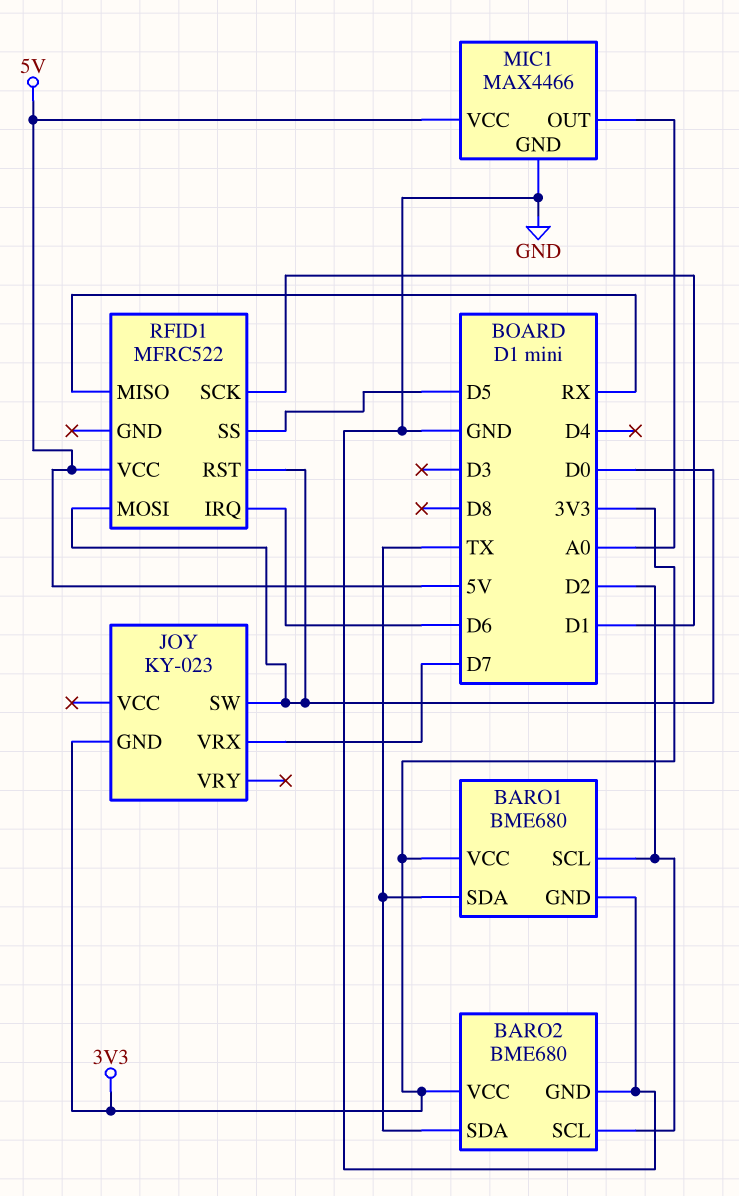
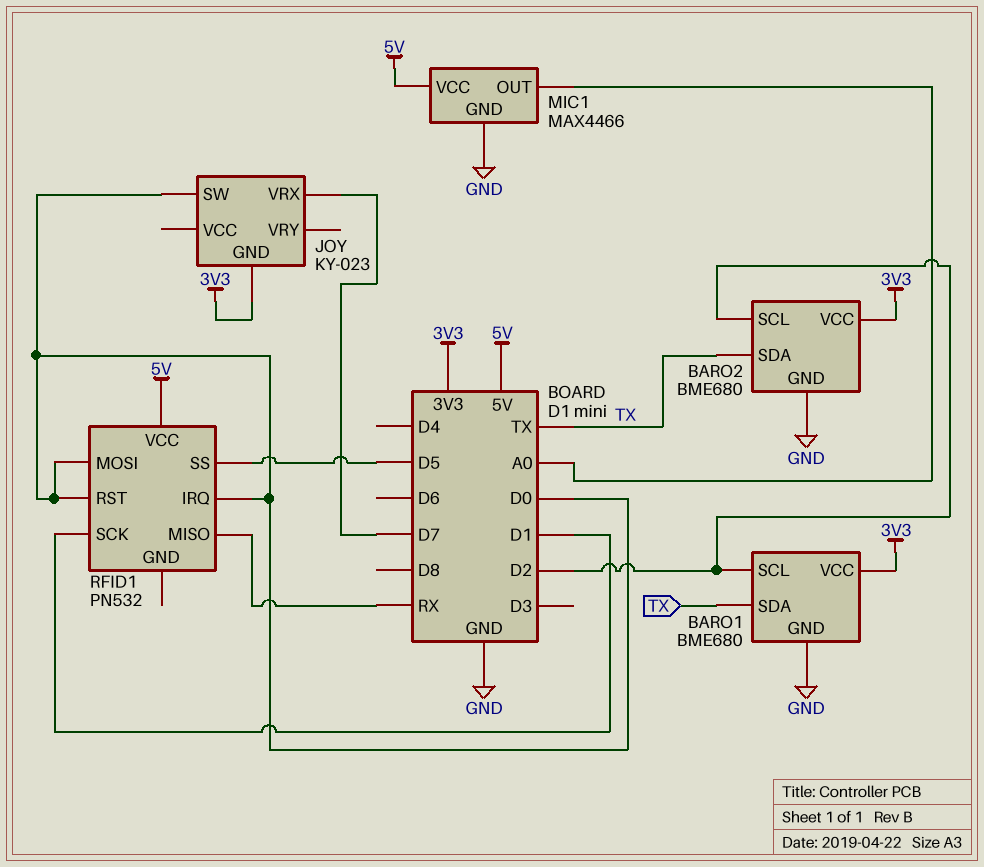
RFID1: MFRC522 -> PN532
RFID1 pin IRQ: D6 -> D0

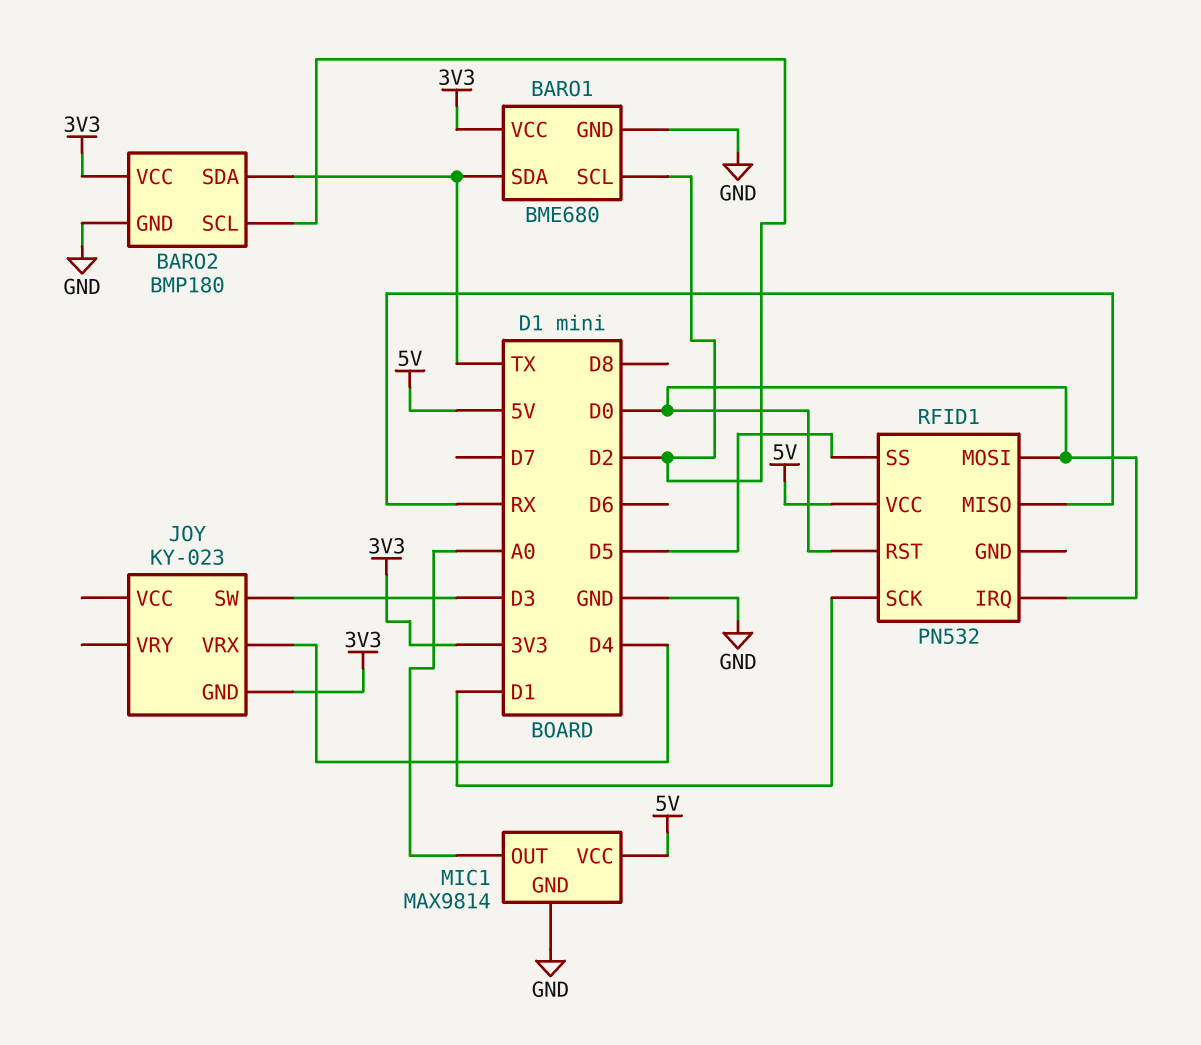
BARO2: BME680 -> BMP180
JOY pin SW: D0 -> D3
JOY pin VRX: D7 -> D4
MIC1: MAX4466 -> MAX9814

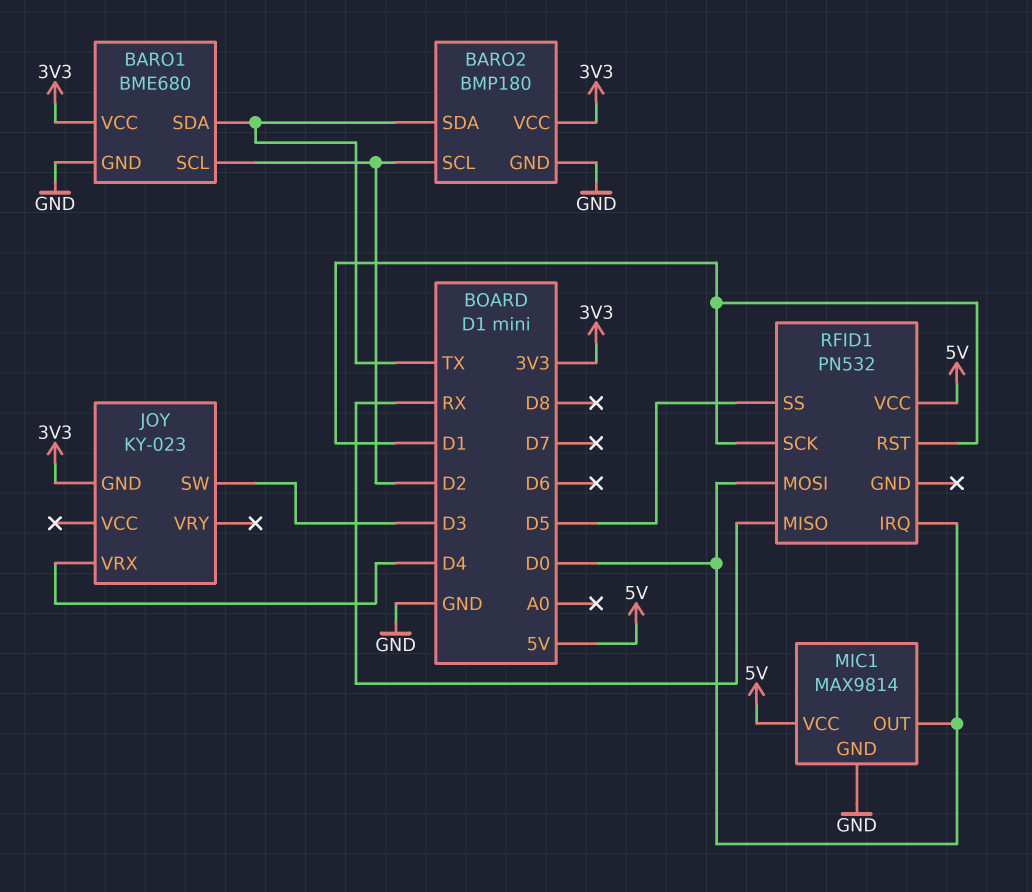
MIC1 pin OUT: A0 -> D0
RFID1 pin RST: D0 -> D1

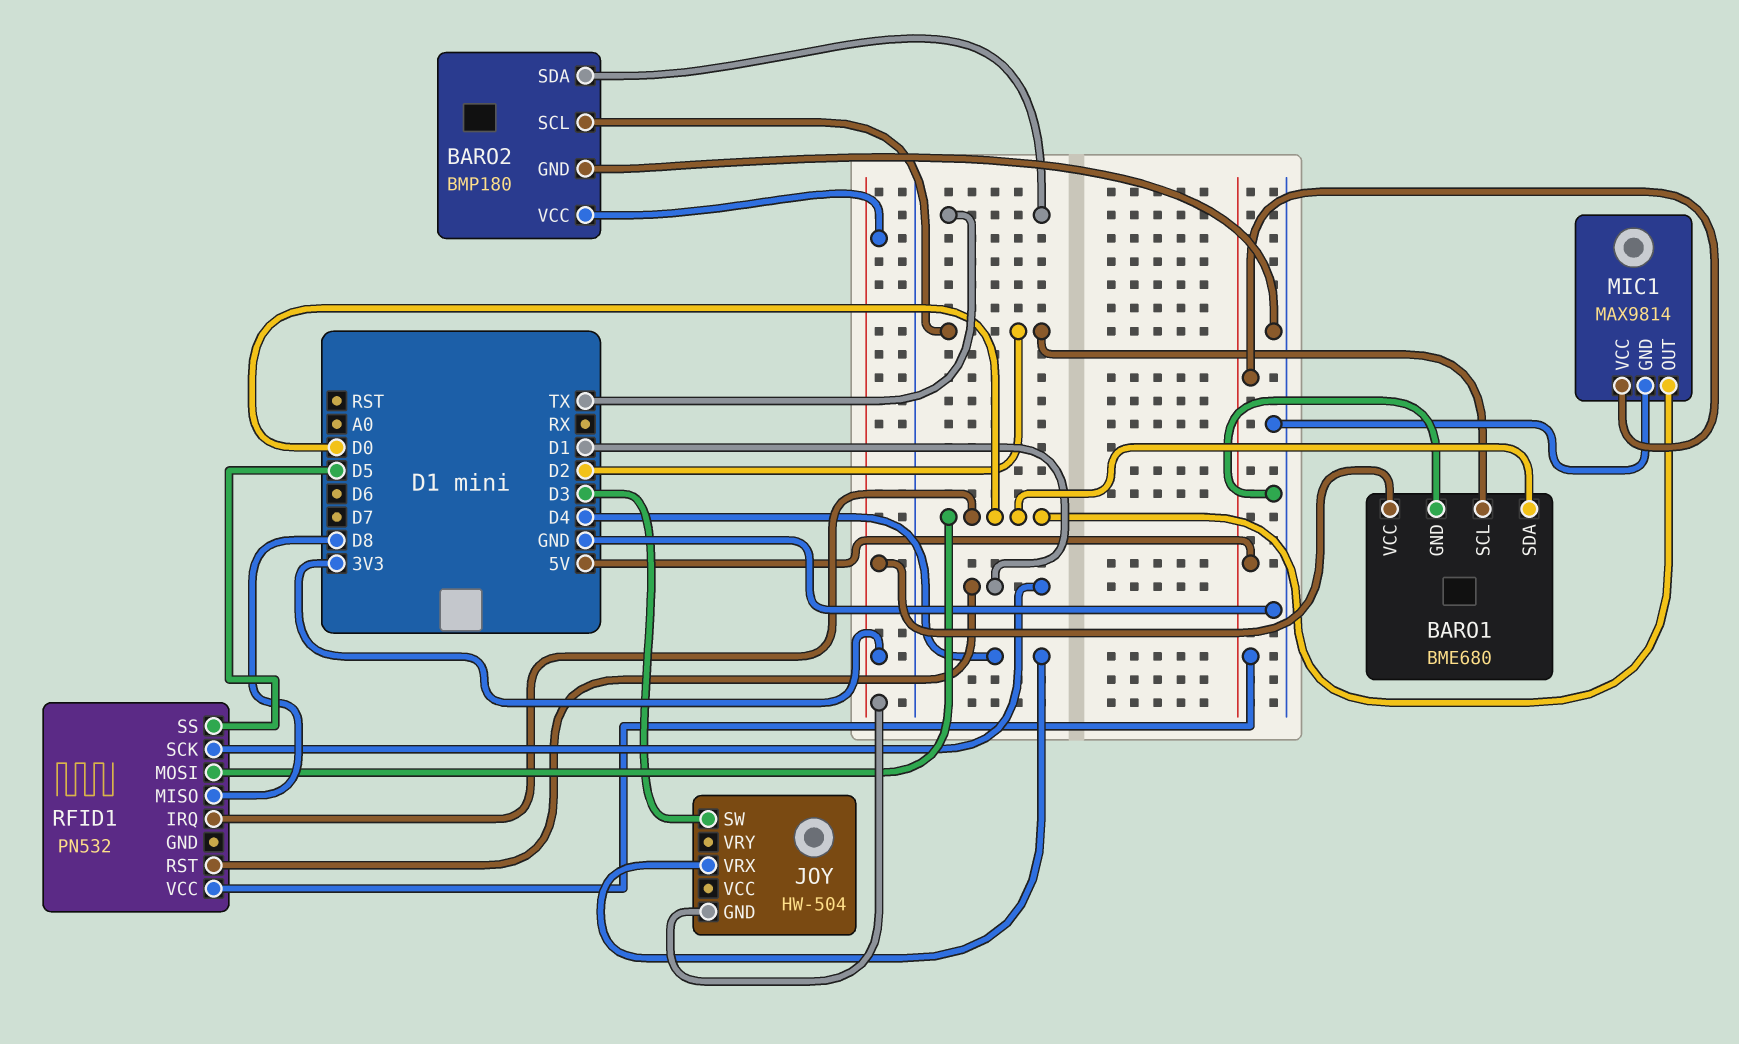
BARO1 pin SDA: TX -> D0
JOY: KY-023 -> HW-504
RFID1 pin MISO: RX -> D8

